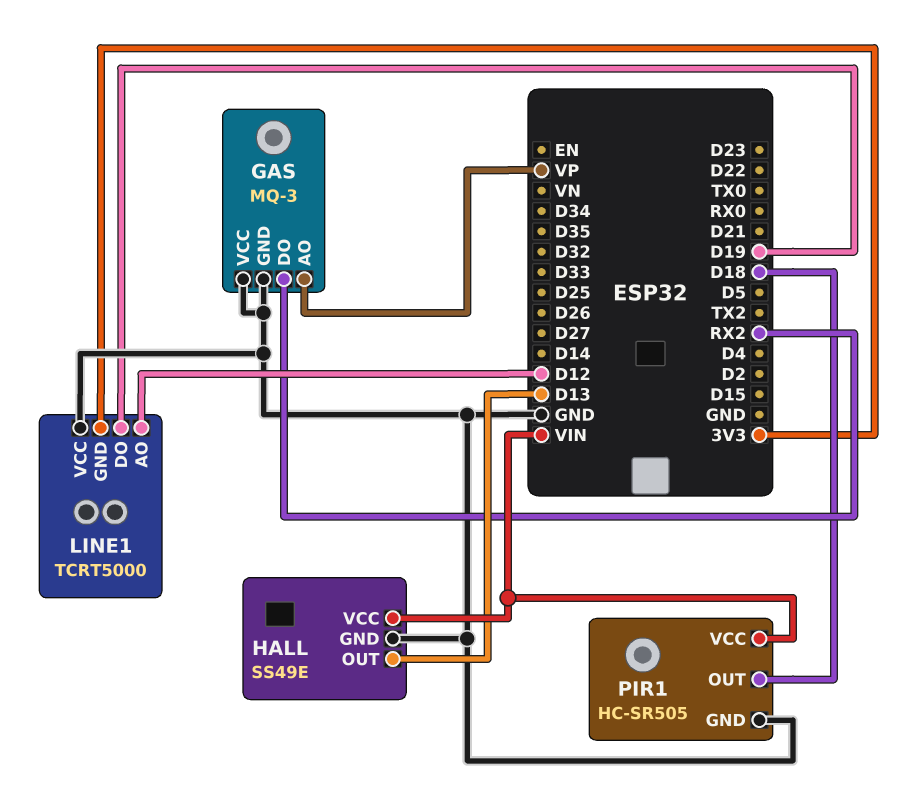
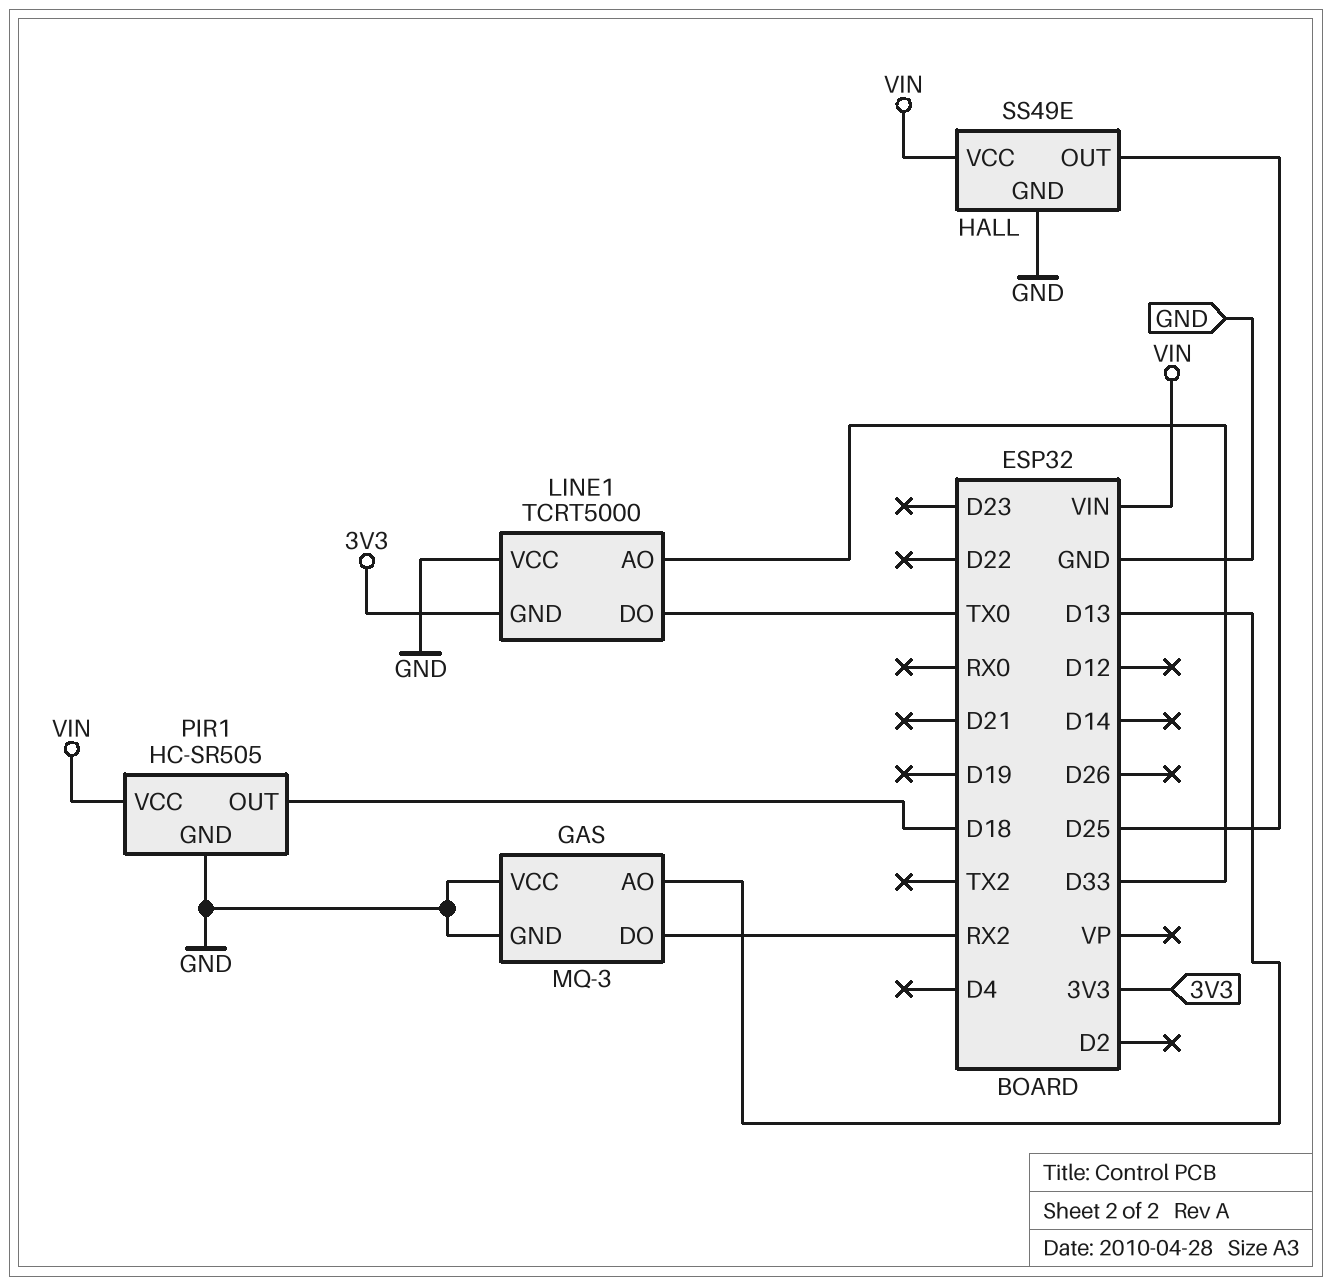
GAS pin AO: VP -> D13
HALL pin OUT: D13 -> D25
LINE1 pin AO: D12 -> D33
LINE1 pin DO: D19 -> TX0

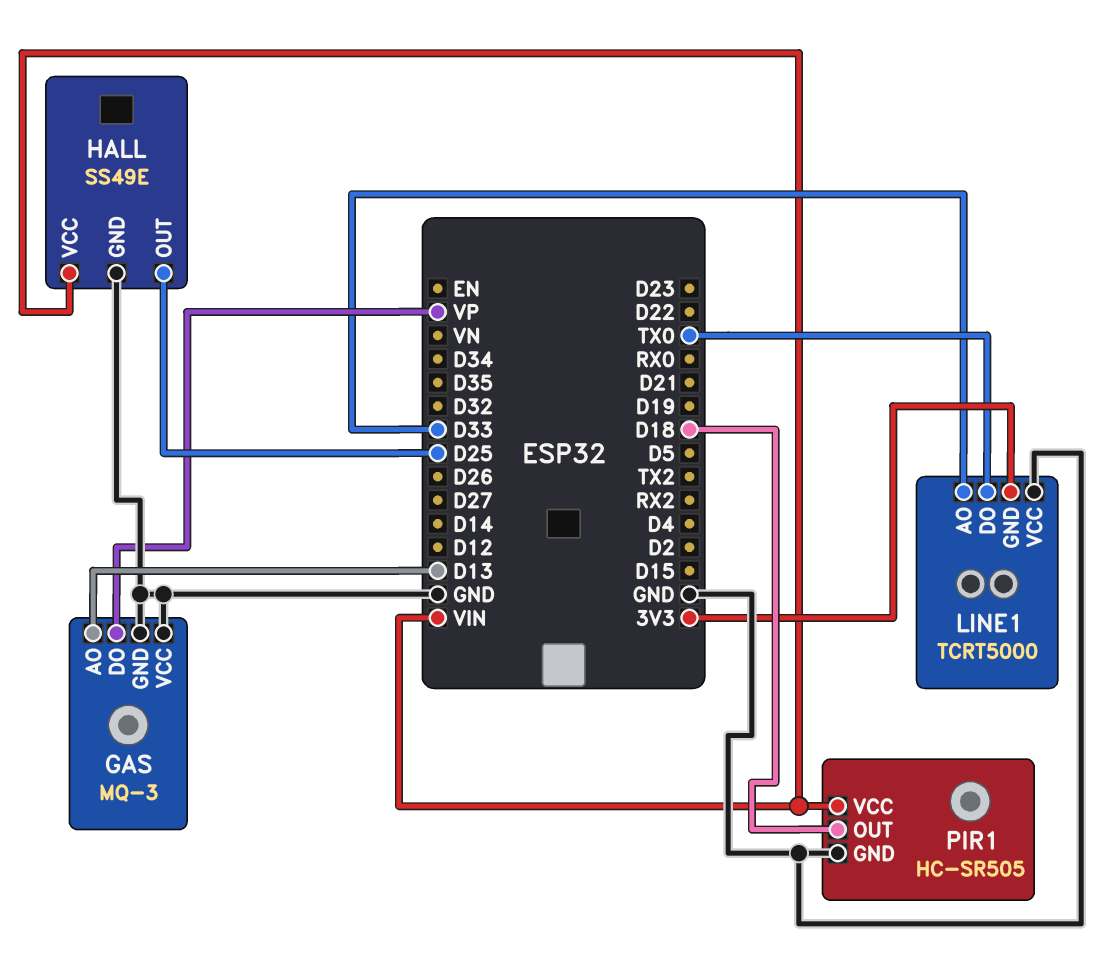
GAS pin DO: RX2 -> VP

